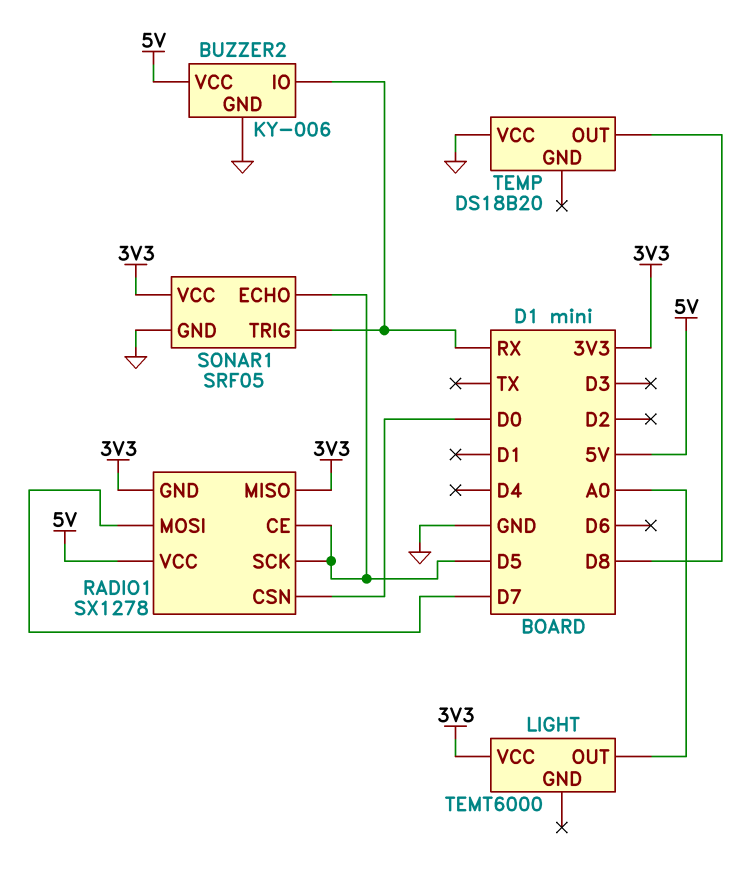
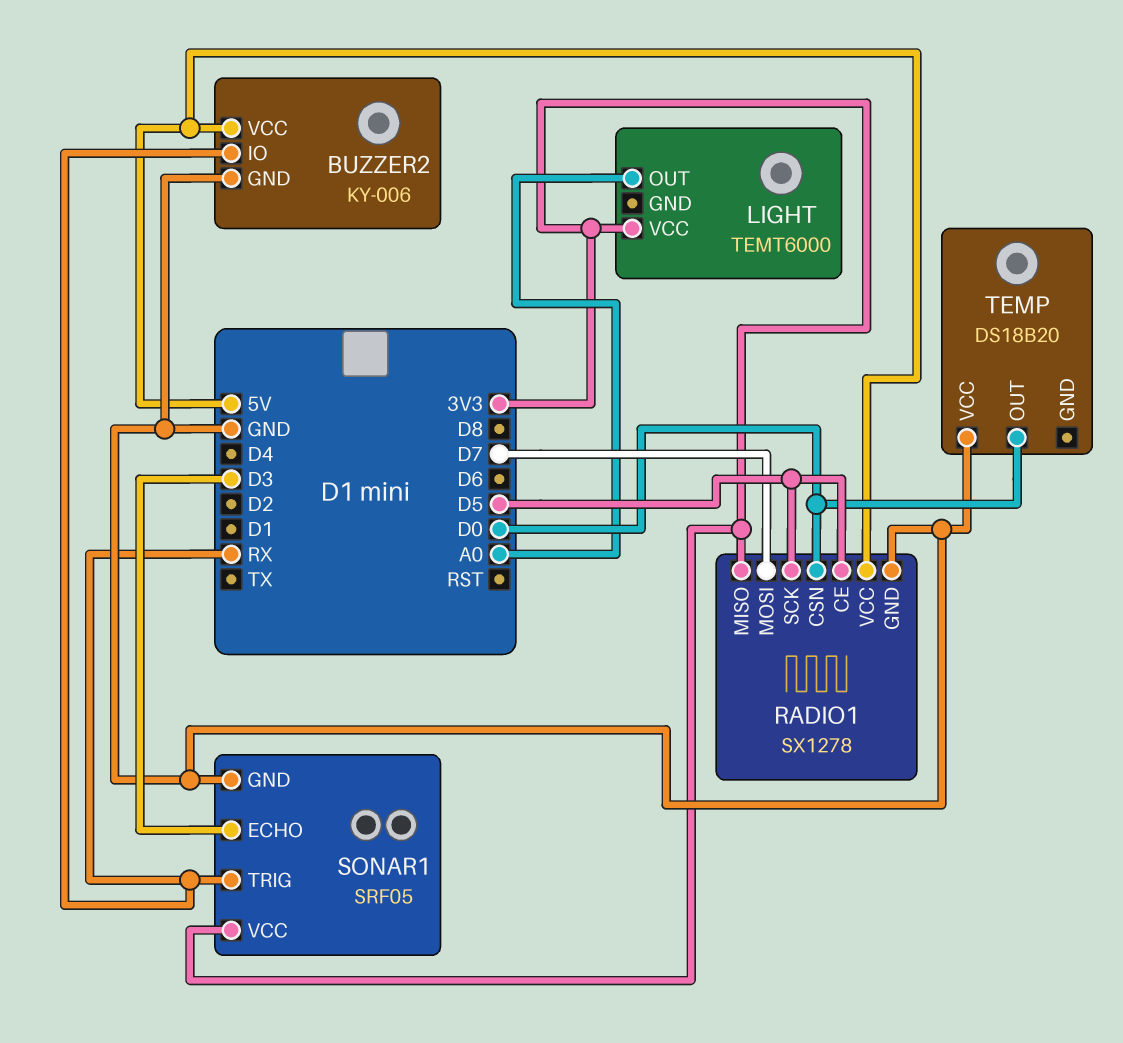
RADIO1 pin GND: 3V3 -> GND
SONAR1 pin ECHO: D5 -> D3
TEMP pin OUT: D8 -> D0

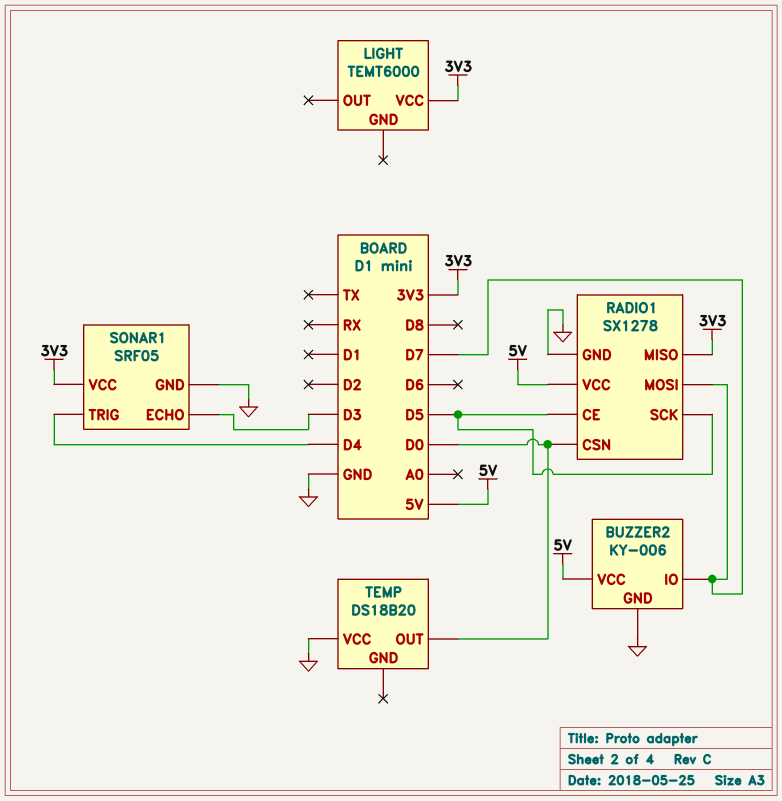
BUZZER2 pin IO: RX -> D7
LIGHT pin OUT: A0 -> none
SONAR1 pin TRIG: RX -> D4

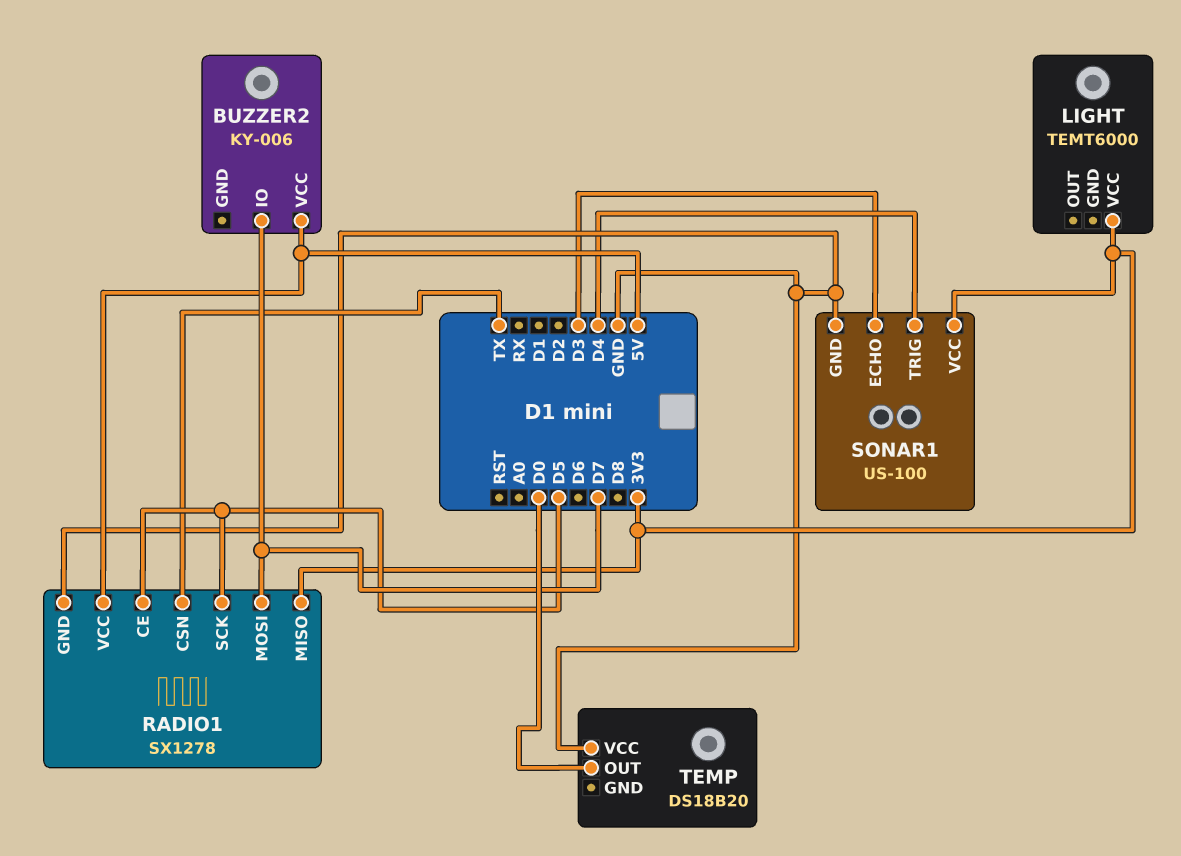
BUZZER2 pin GND: GND -> none
RADIO1 pin CSN: D0 -> TX
SONAR1: SRF05 -> US-100

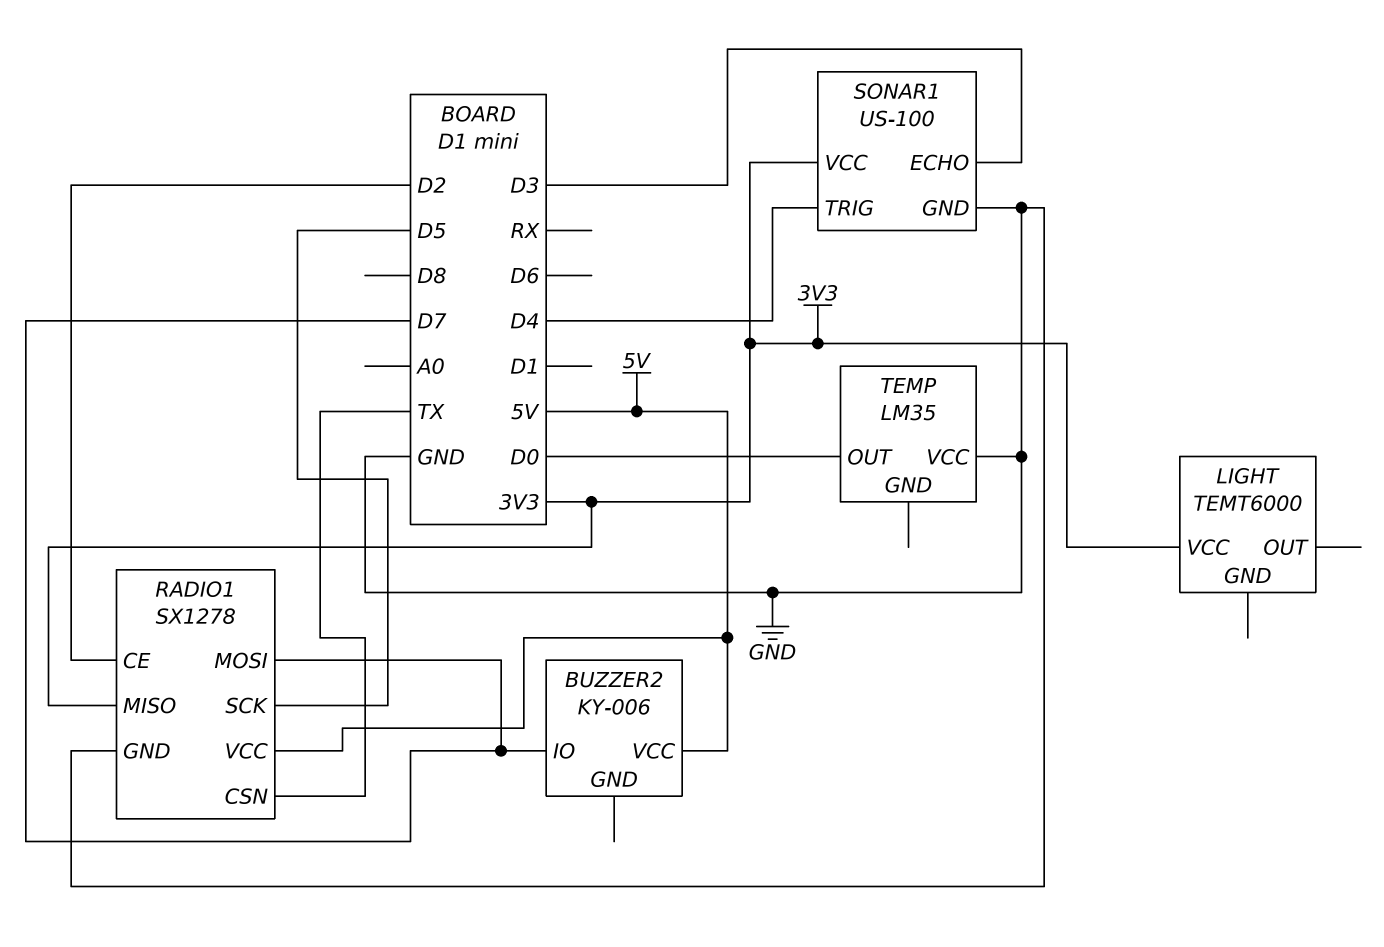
RADIO1 pin CE: D5 -> D2
TEMP: DS18B20 -> LM35

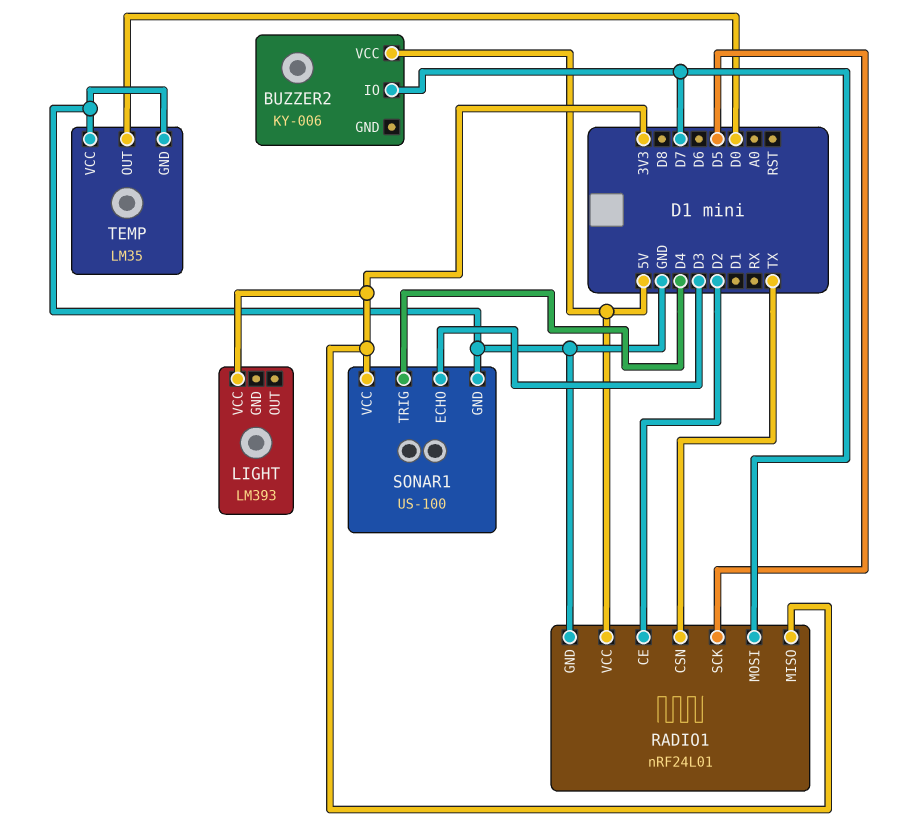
LIGHT: TEMT6000 -> LM393
RADIO1: SX1278 -> nRF24L01
TEMP pin GND: none -> GND

